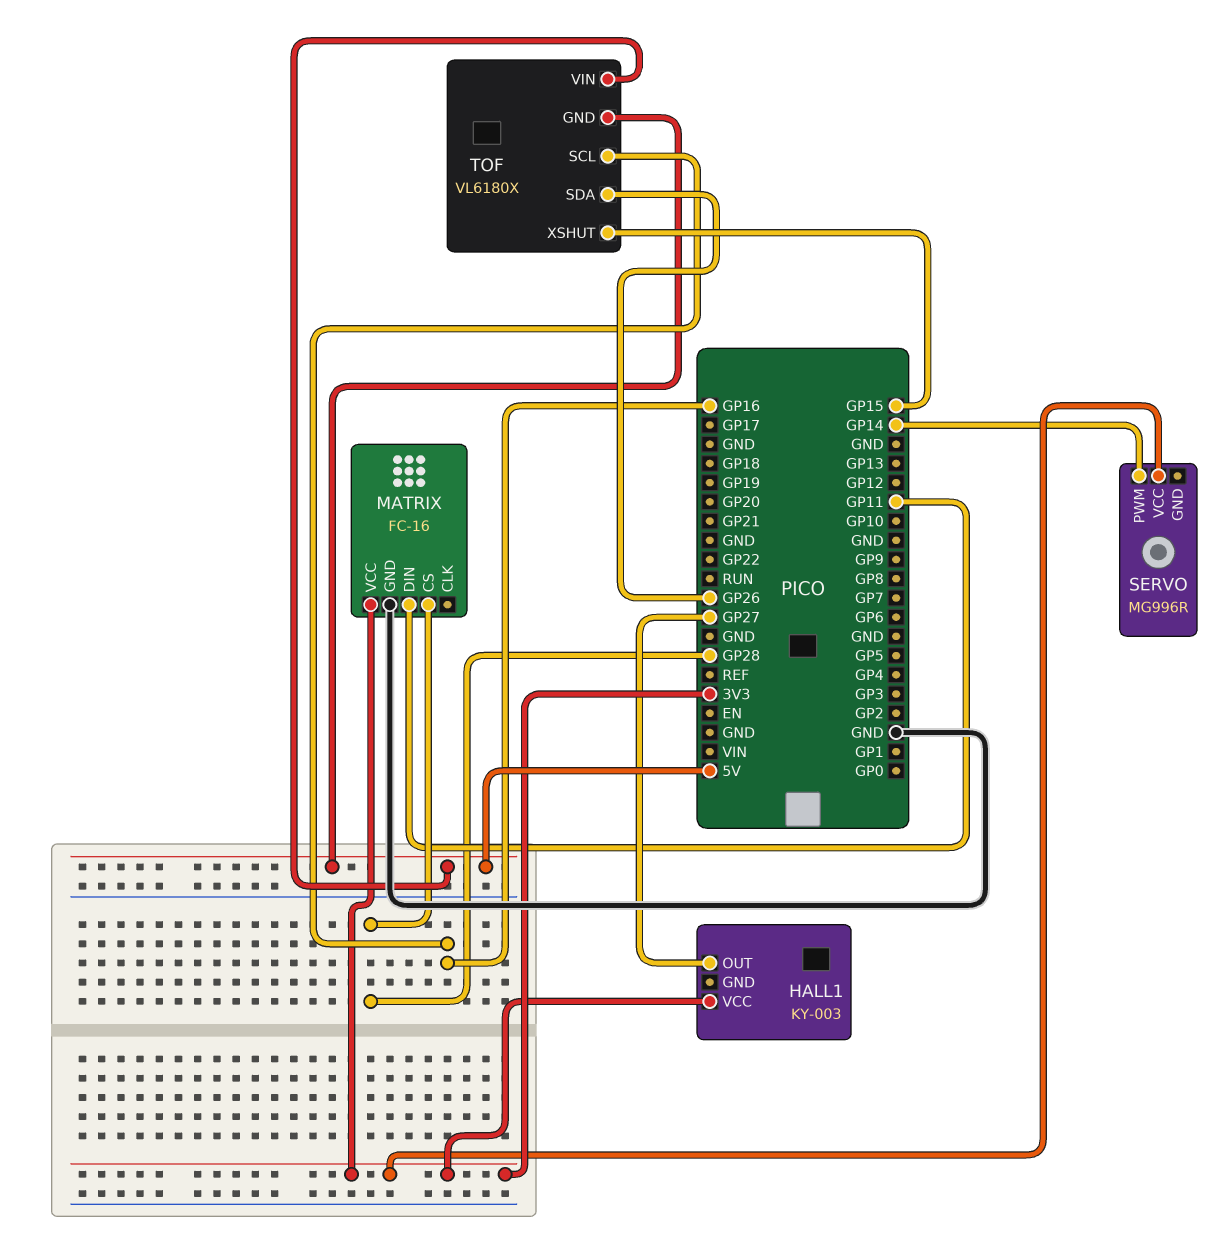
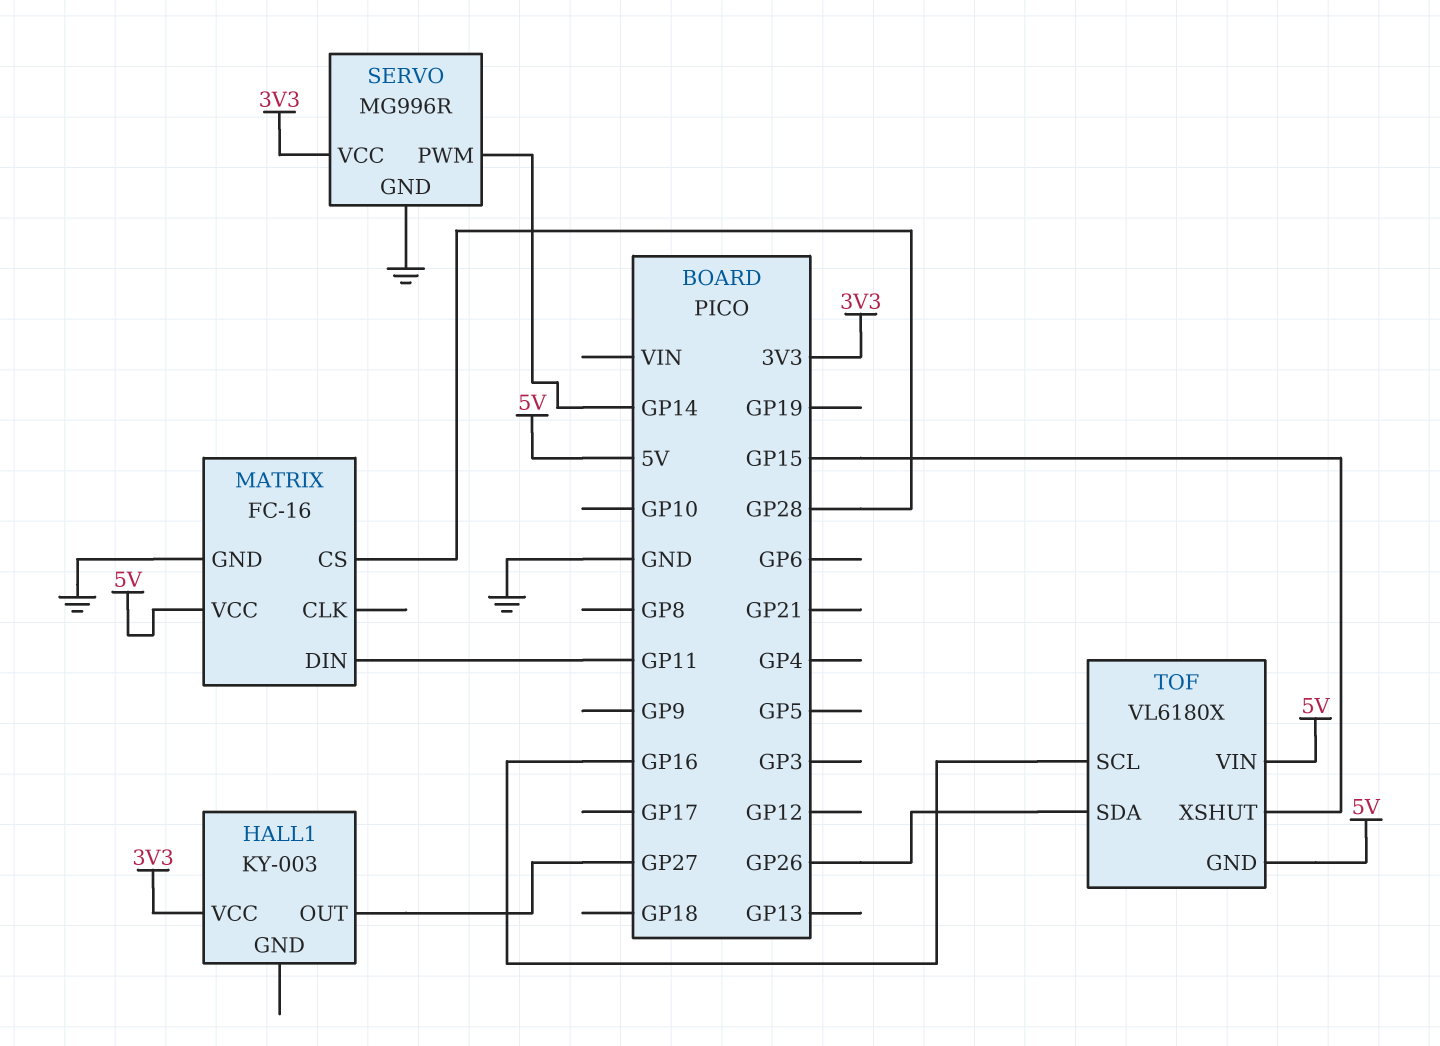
MATRIX pin VCC: 3V3 -> 5V
SERVO pin GND: none -> GND

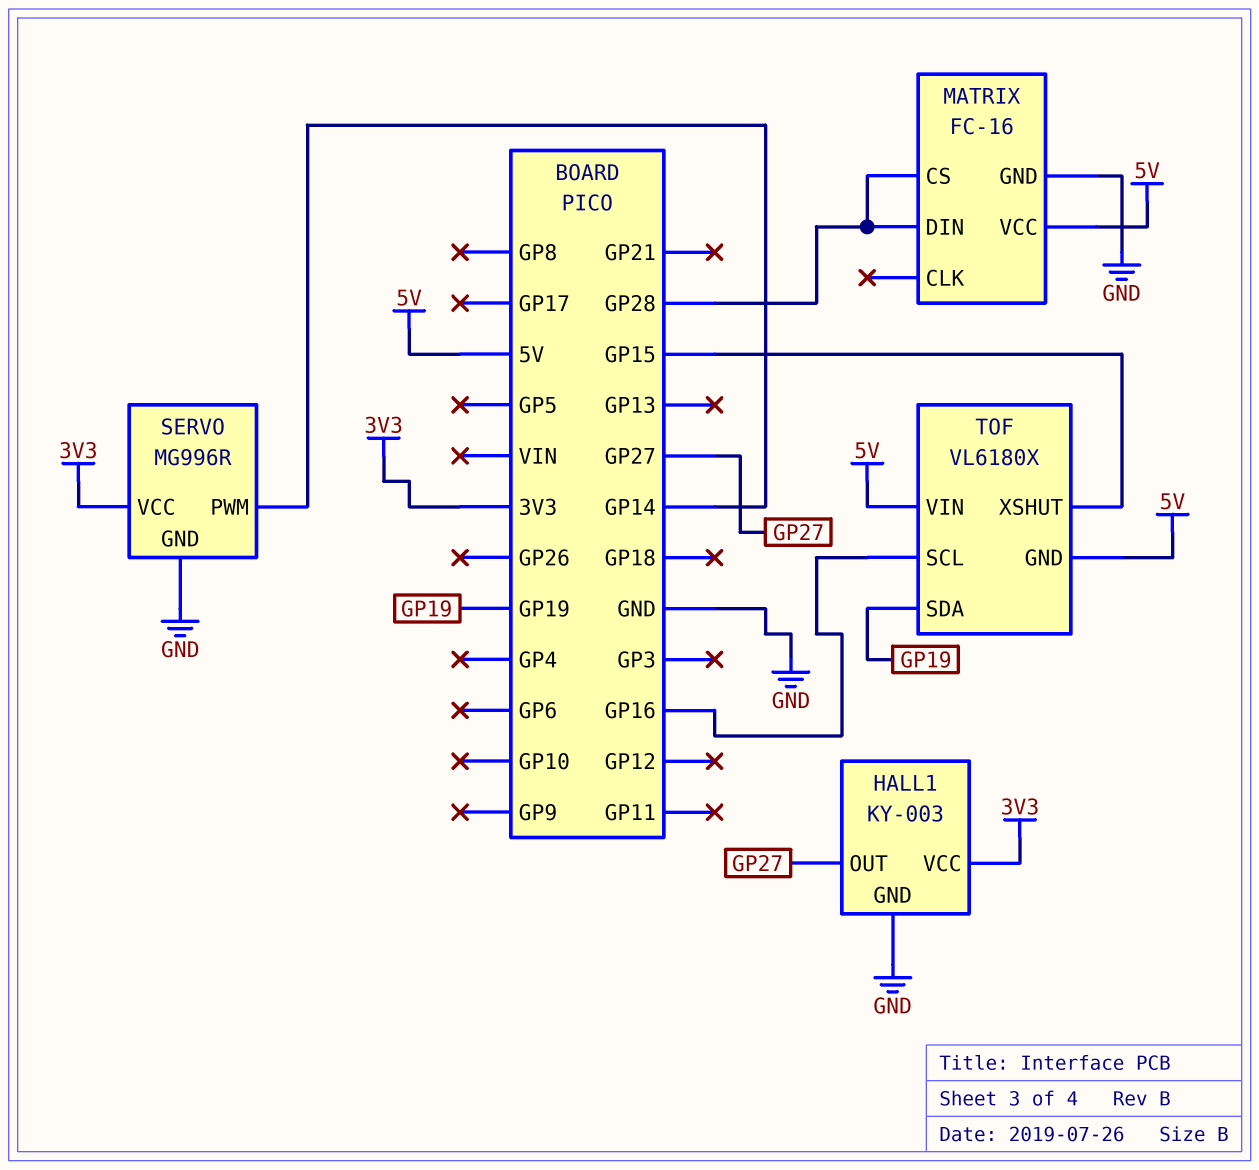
HALL1 pin GND: none -> GND
MATRIX pin DIN: GP11 -> GP28
TOF pin SDA: GP26 -> GP19

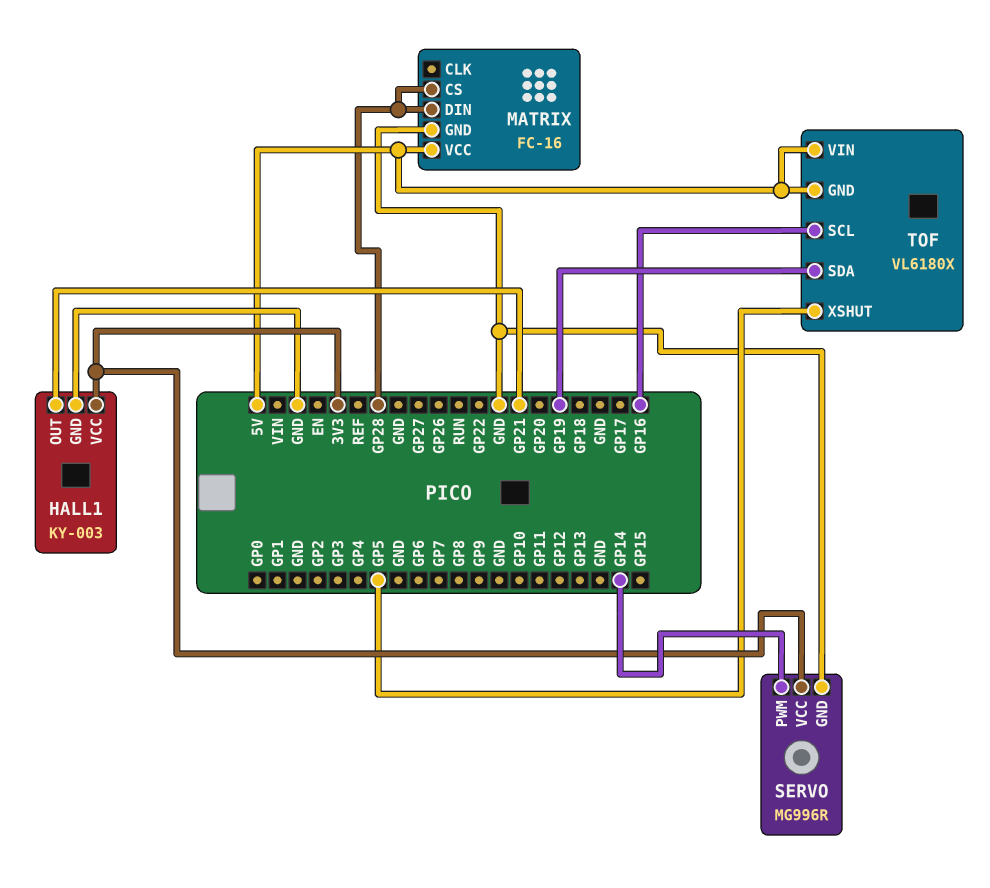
HALL1 pin OUT: GP27 -> GP21
TOF pin XSHUT: GP15 -> GP5

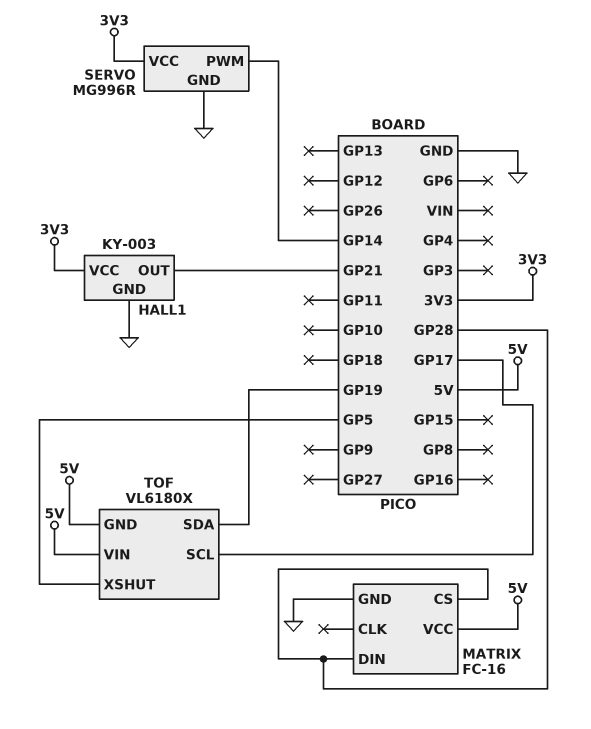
TOF pin SCL: GP16 -> GP17

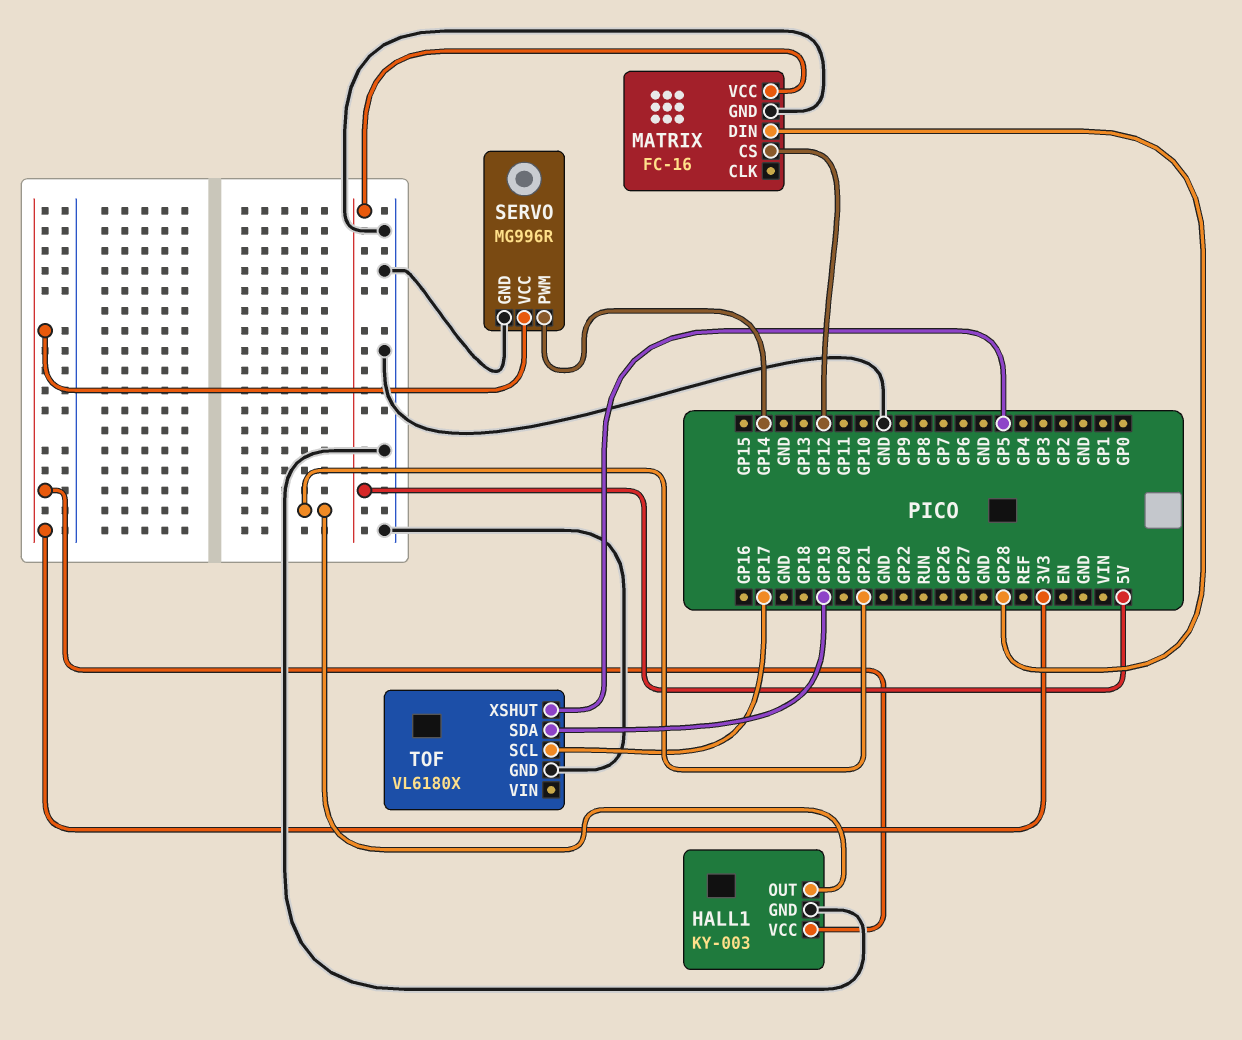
MATRIX pin CS: GP28 -> GP12
TOF pin GND: 5V -> GND
TOF pin VIN: 5V -> none

